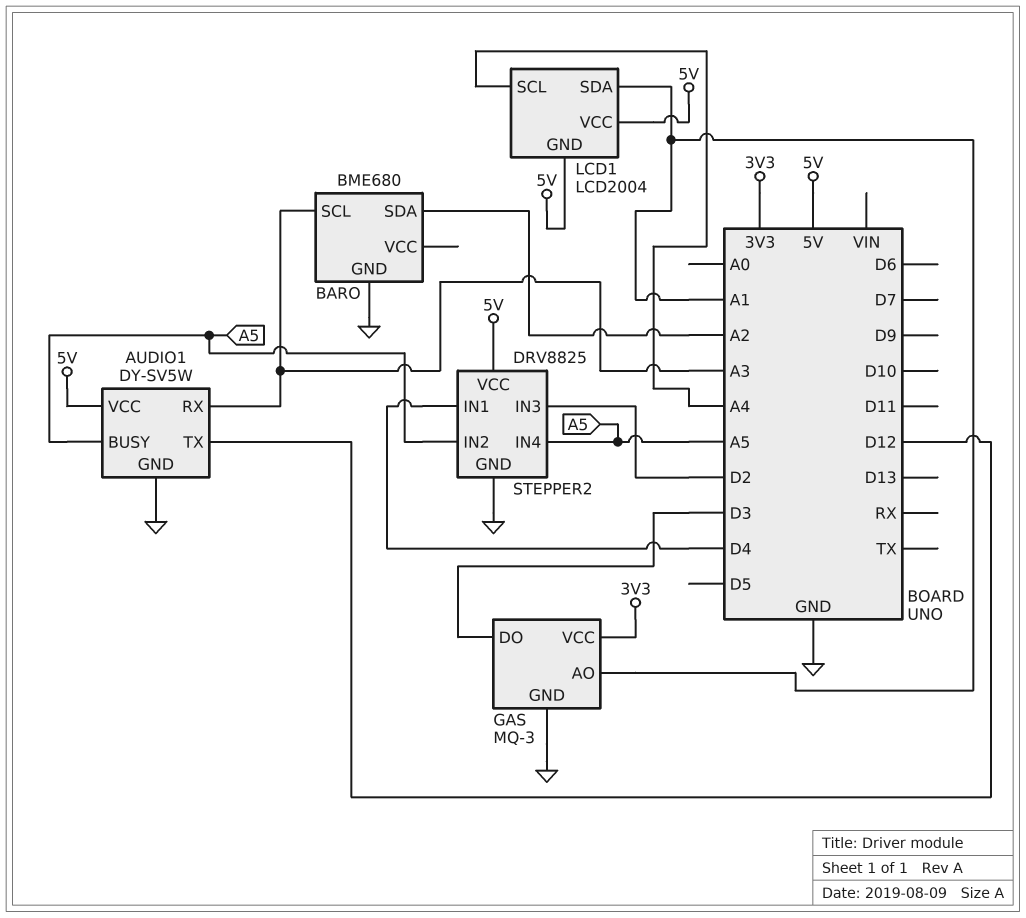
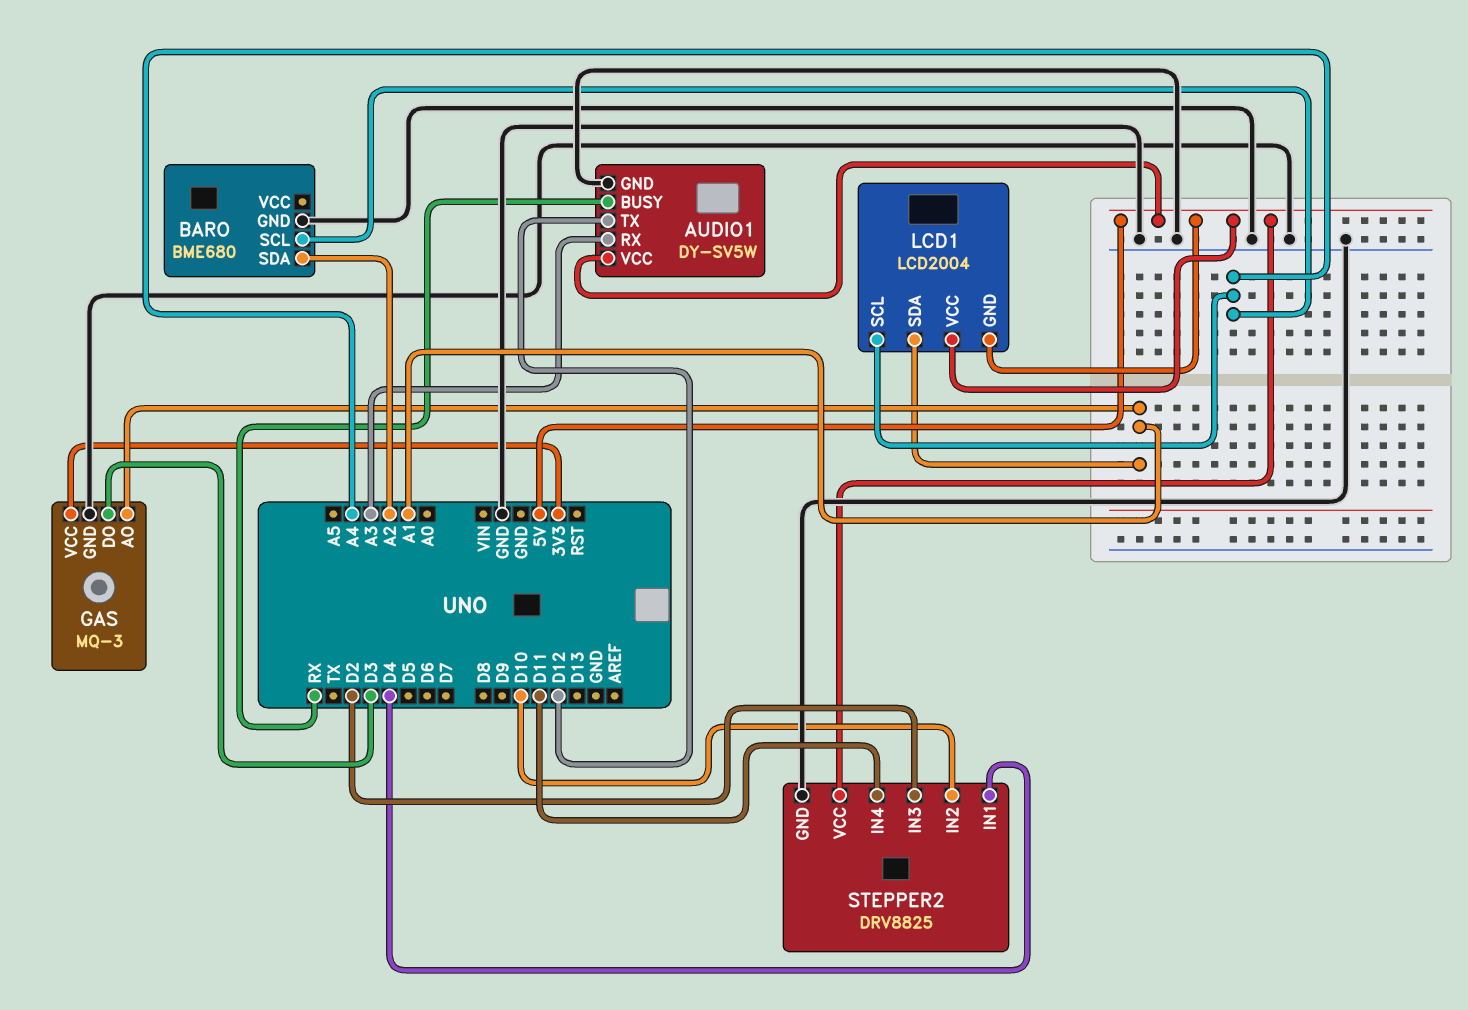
AUDIO1 pin BUSY: A5 -> RX
BARO pin SCL: A3 -> A4
STEPPER2 pin IN2: A5 -> D10
STEPPER2 pin IN4: A5 -> D11

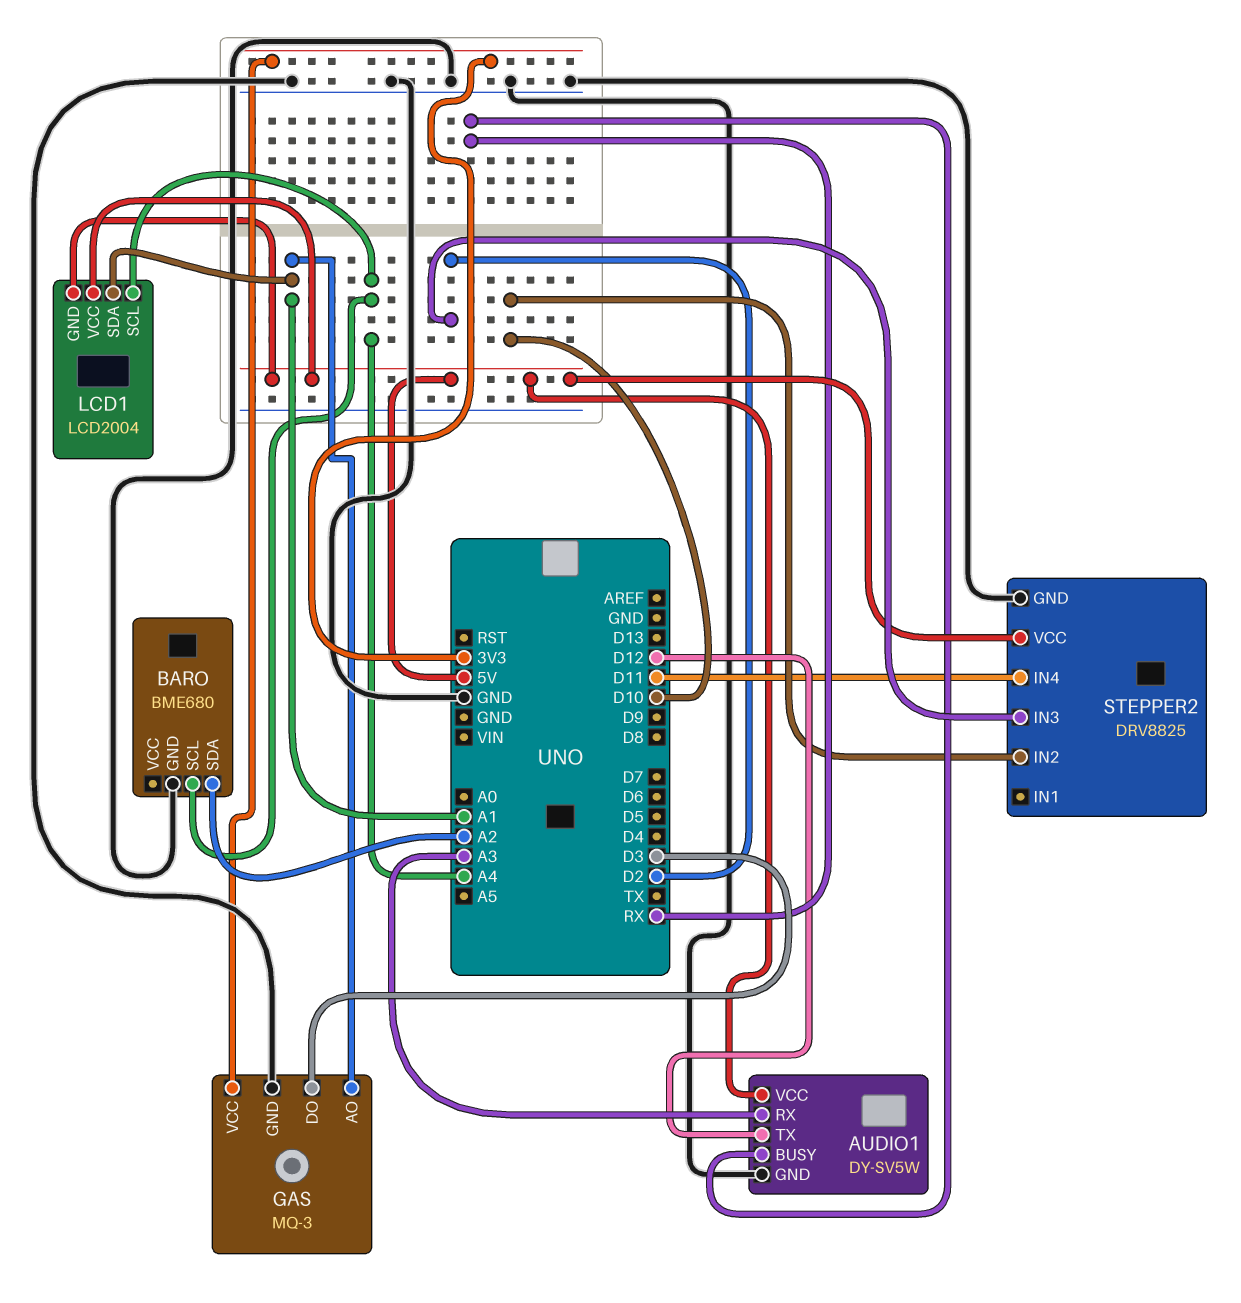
STEPPER2 pin IN1: D4 -> none

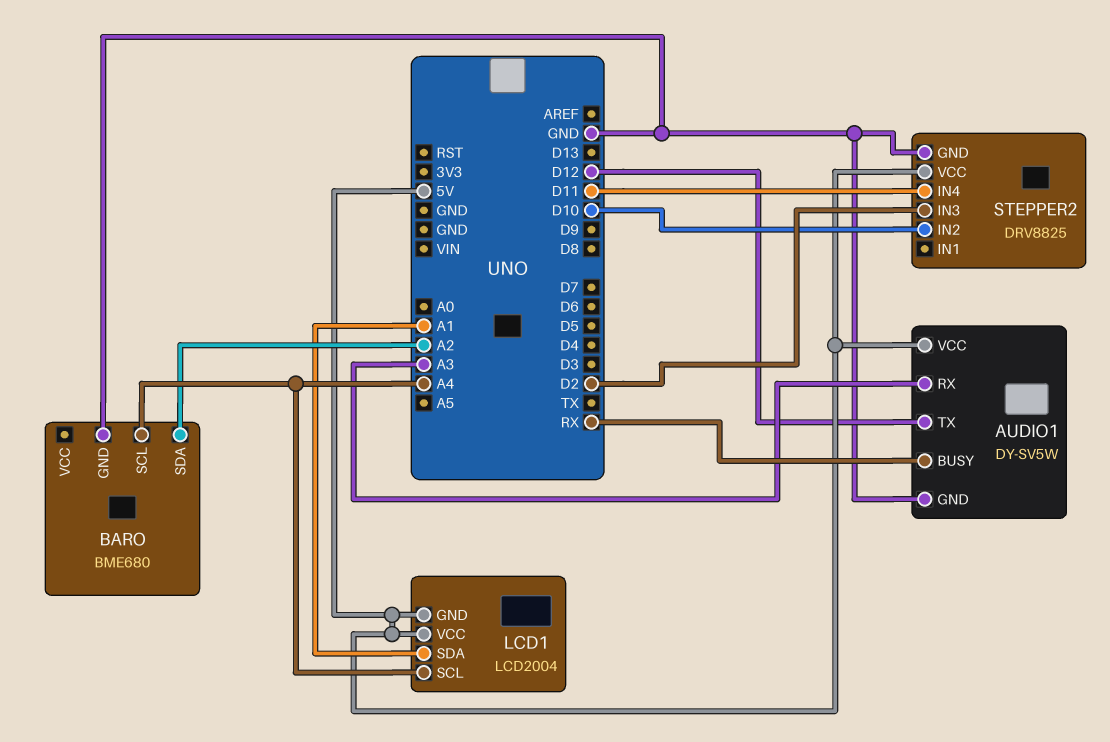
GAS: MQ-3 -> none
GAS pin AO: A1 -> none
GAS pin DO: D3 -> none
GAS pin GND: GND -> none
GAS pin VCC: 3V3 -> none

